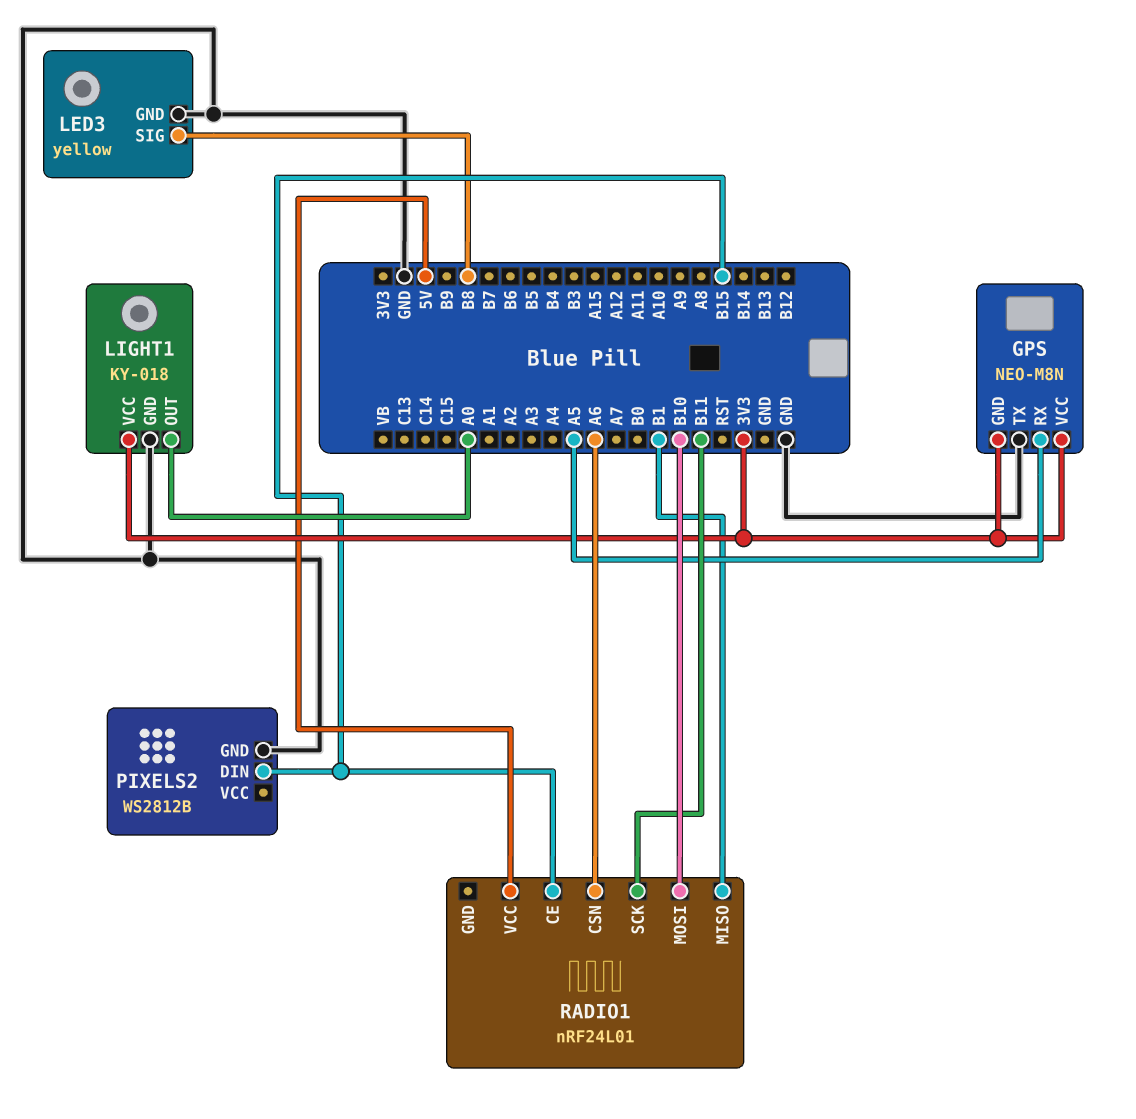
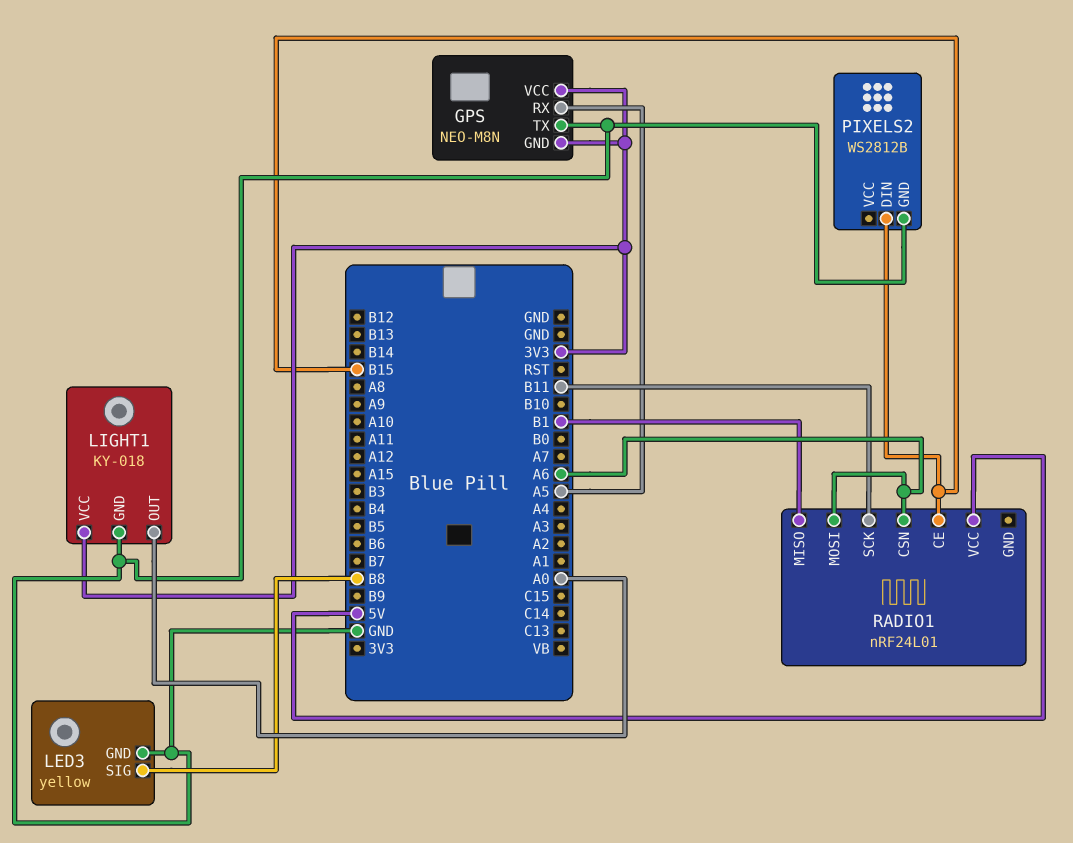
RADIO1 pin MOSI: B10 -> A6

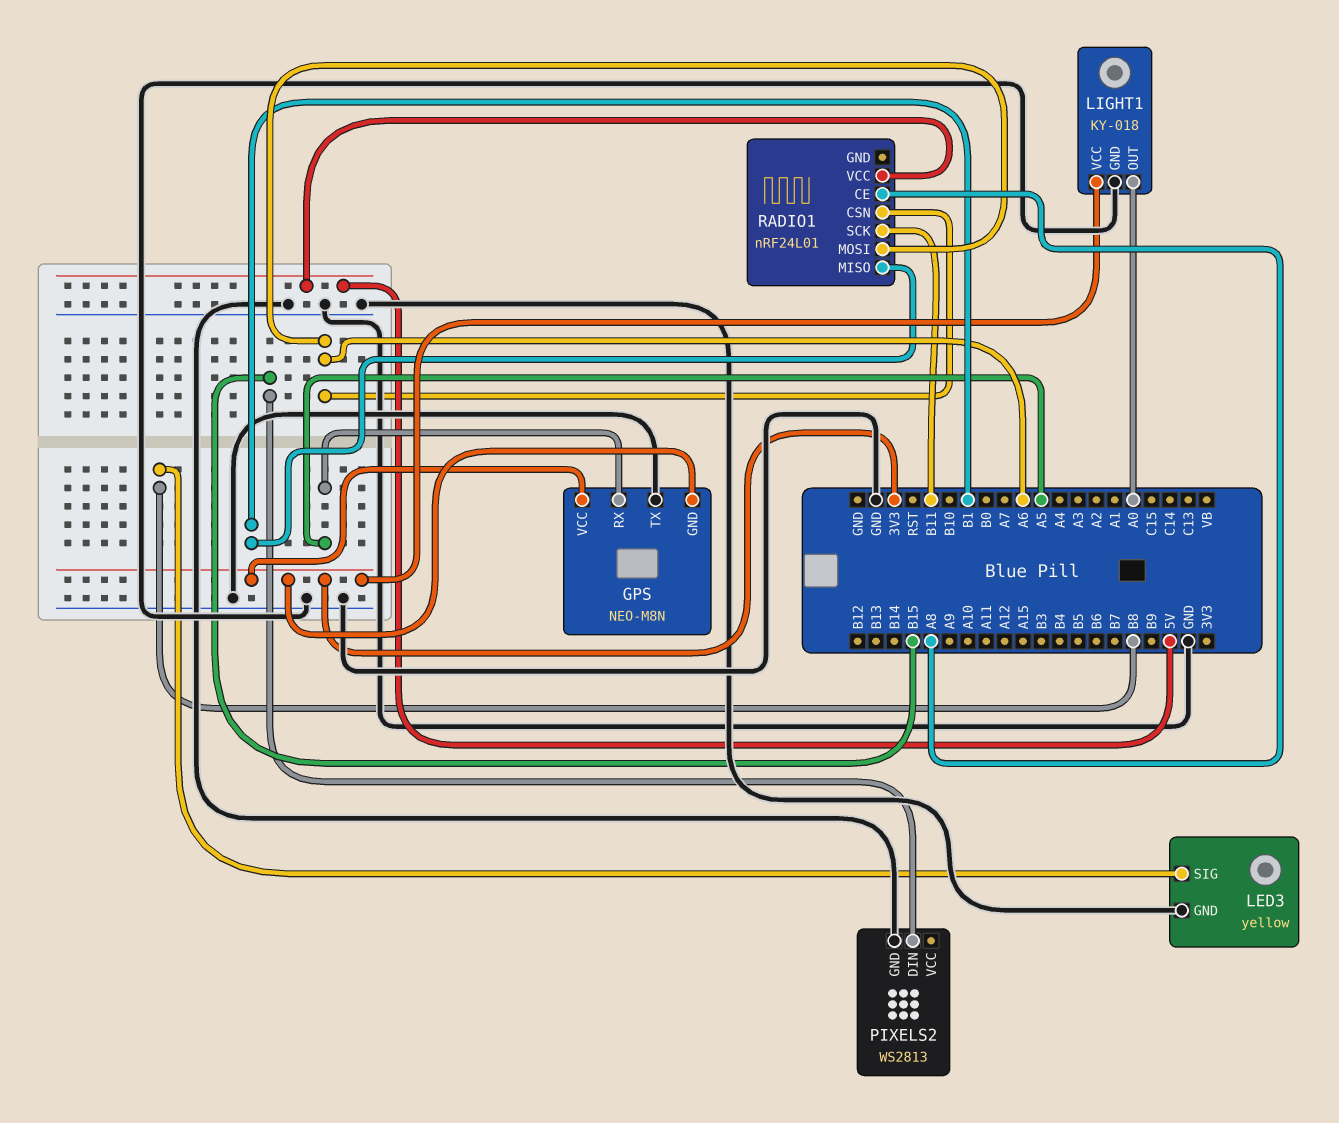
PIXELS2: WS2812B -> WS2813
RADIO1 pin CE: B15 -> A8

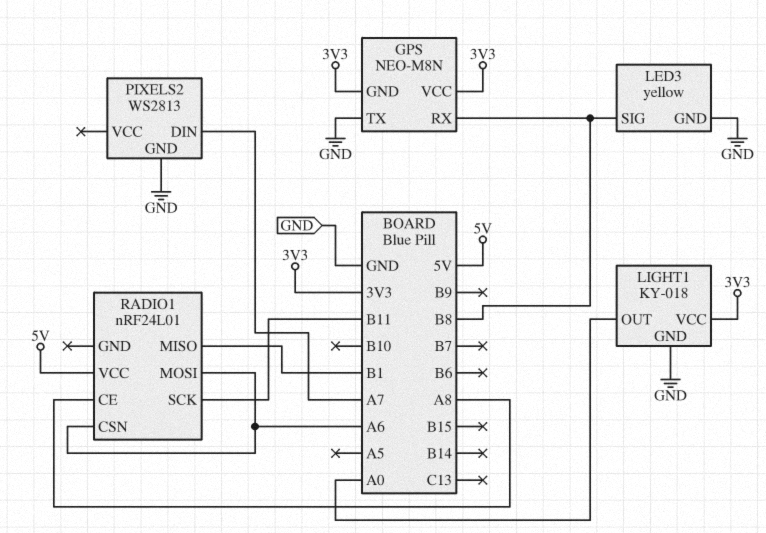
GPS pin RX: A5 -> B8
PIXELS2 pin DIN: B15 -> A7

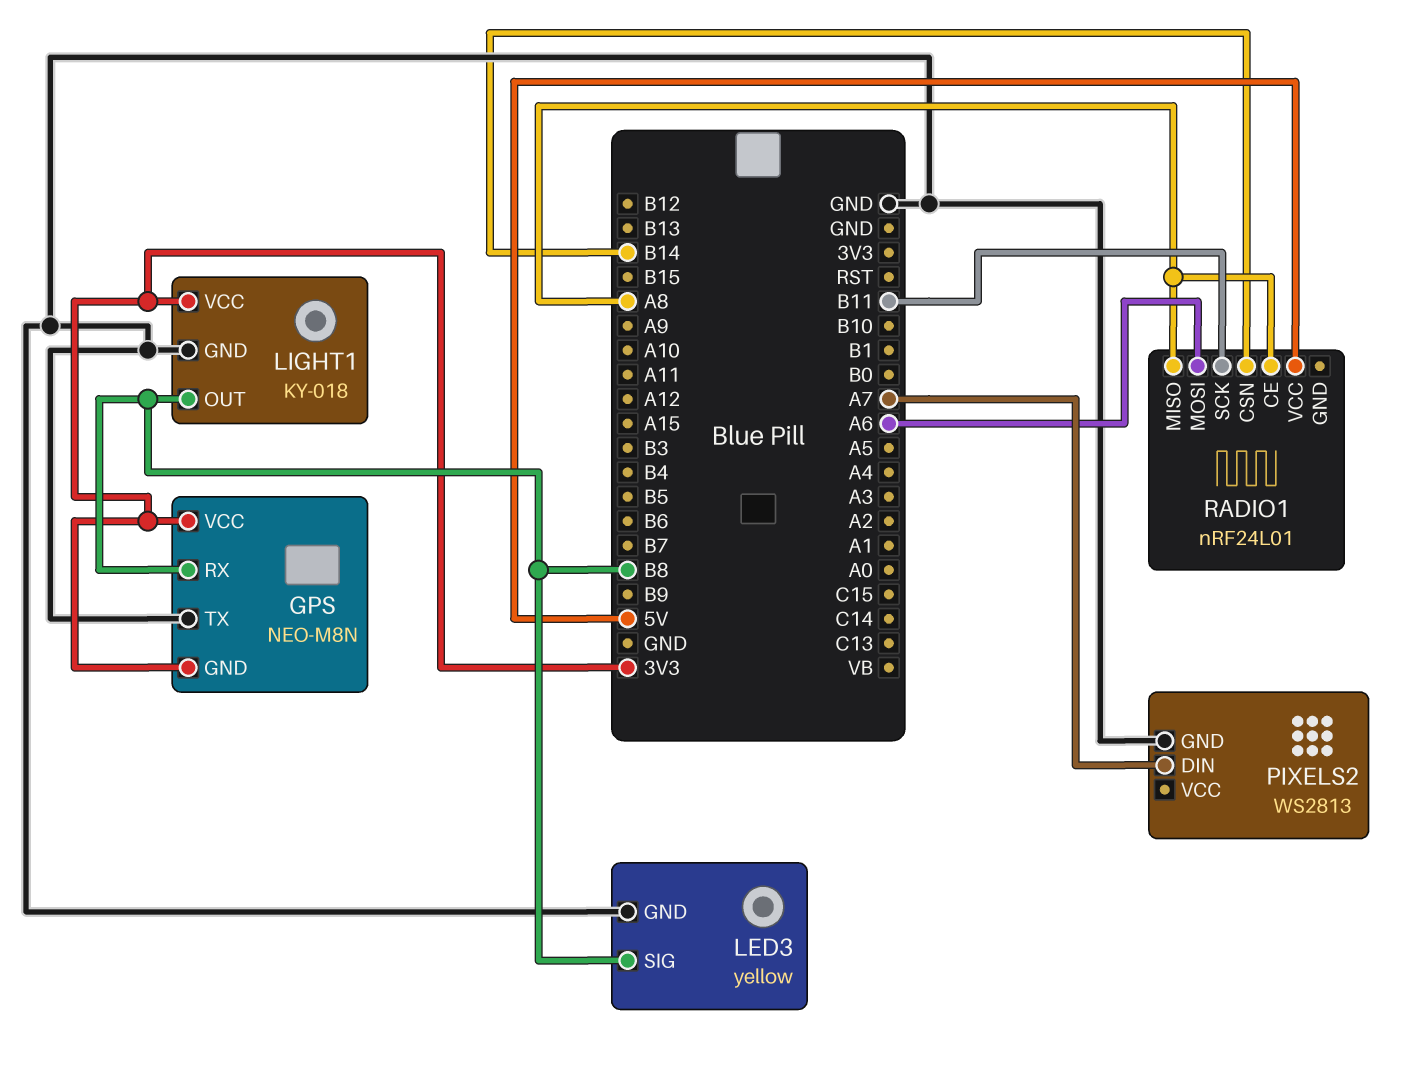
LIGHT1 pin OUT: A0 -> B8
RADIO1 pin CSN: A6 -> B14
RADIO1 pin MISO: B1 -> A8

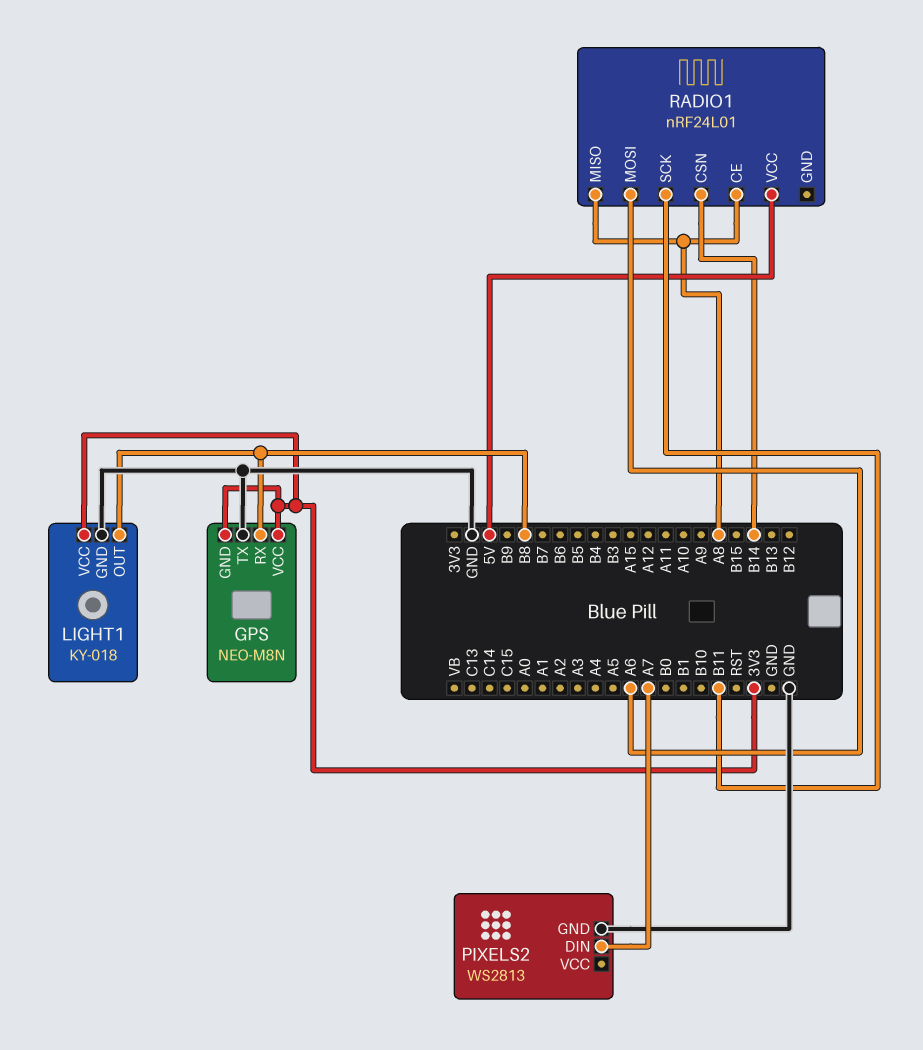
LED3: yellow -> none
LED3 pin GND: GND -> none
LED3 pin SIG: B8 -> none

